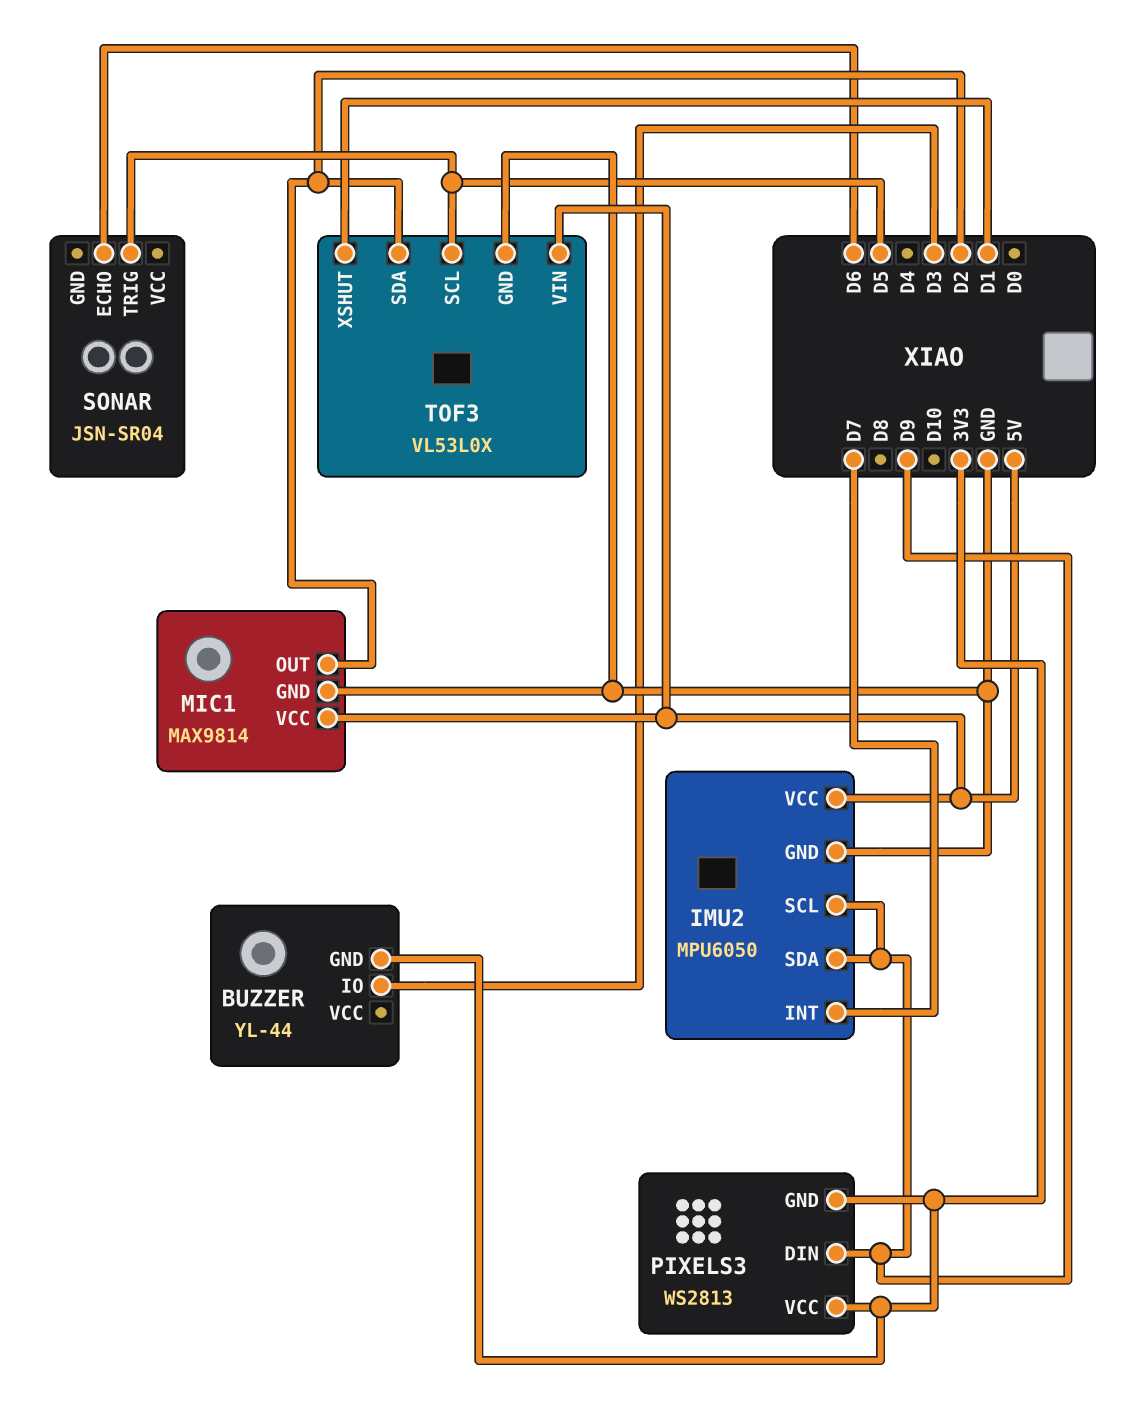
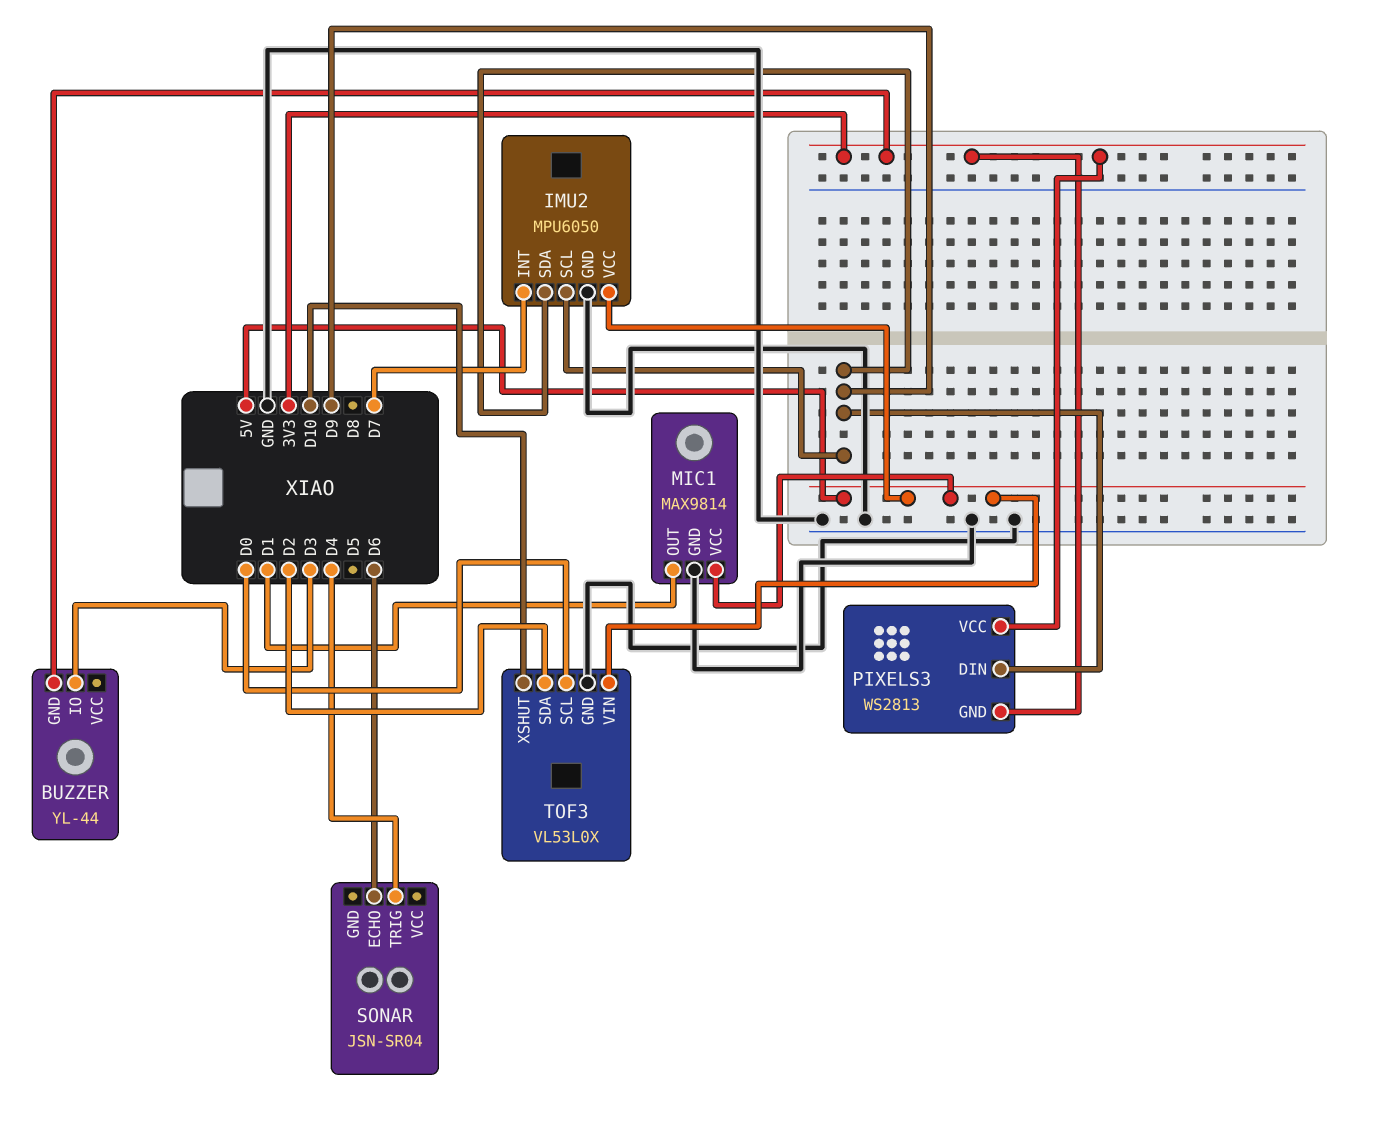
MIC1 pin OUT: D2 -> D1
SONAR pin TRIG: D5 -> D4
TOF3 pin SCL: D5 -> D0
TOF3 pin XSHUT: D1 -> D10

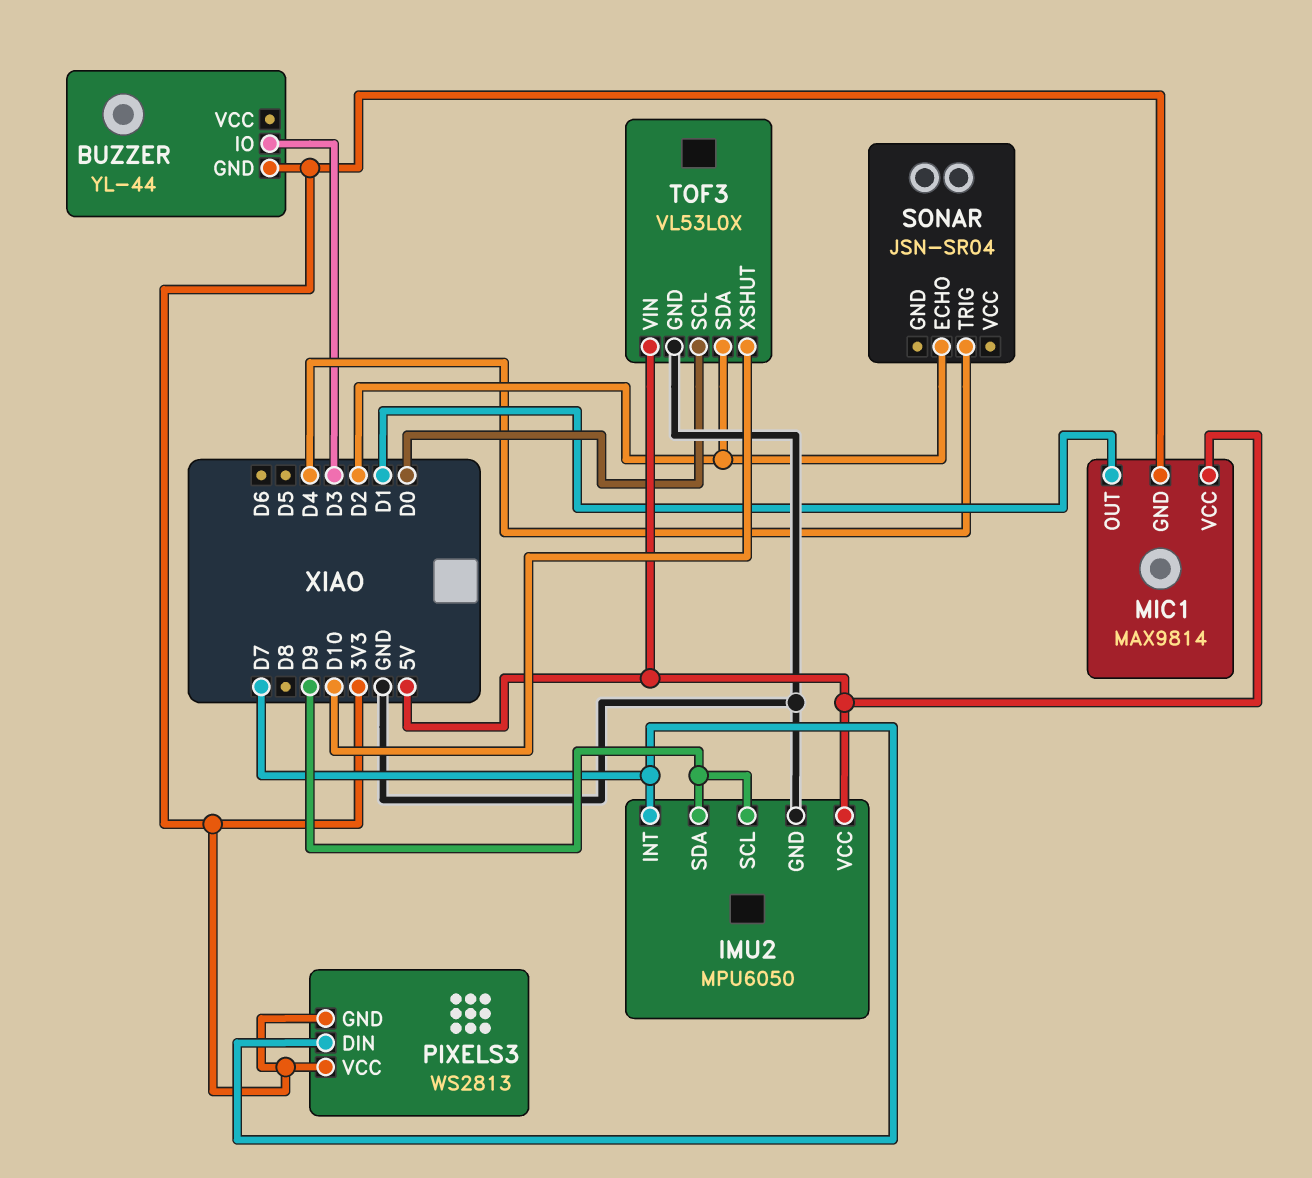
MIC1 pin GND: GND -> 3V3
PIXELS3 pin DIN: D9 -> D7
SONAR pin ECHO: D6 -> D2

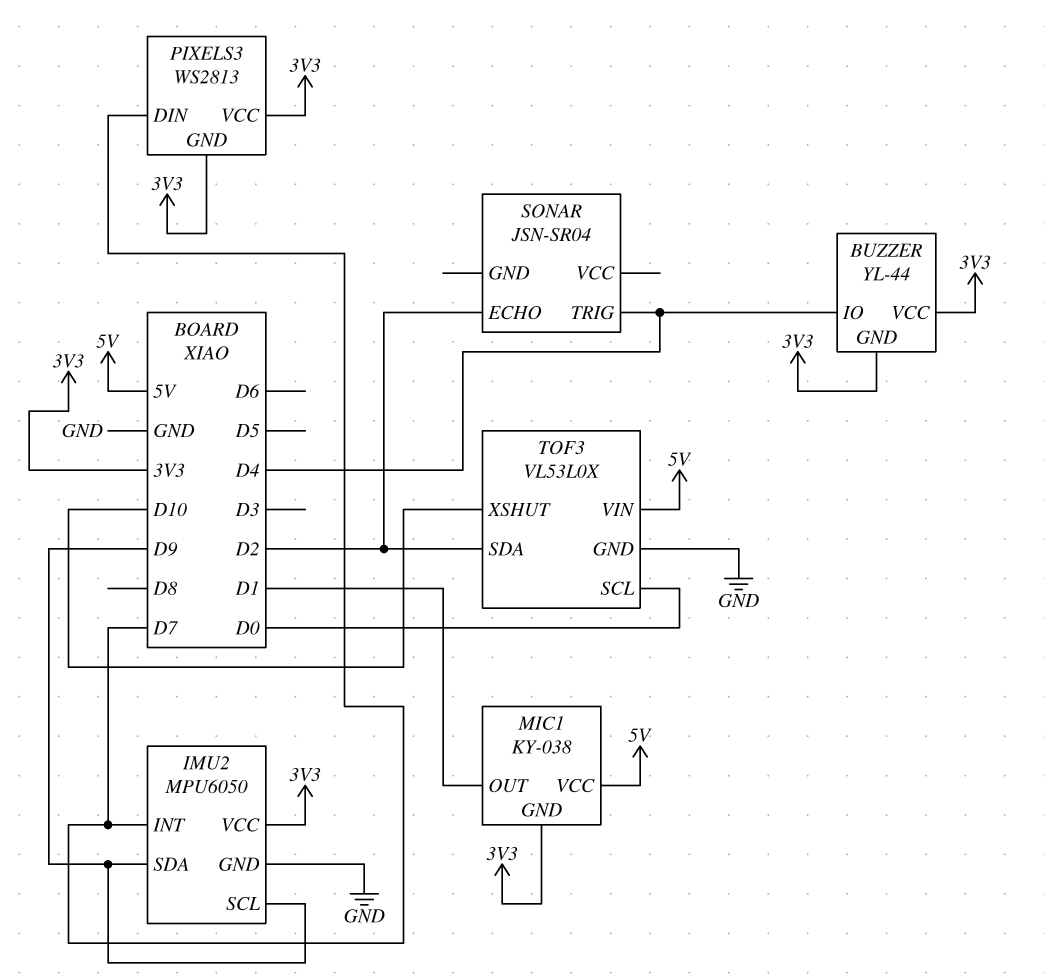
BUZZER pin IO: D3 -> D4
BUZZER pin VCC: none -> 3V3
IMU2 pin VCC: 5V -> 3V3
MIC1: MAX9814 -> KY-038

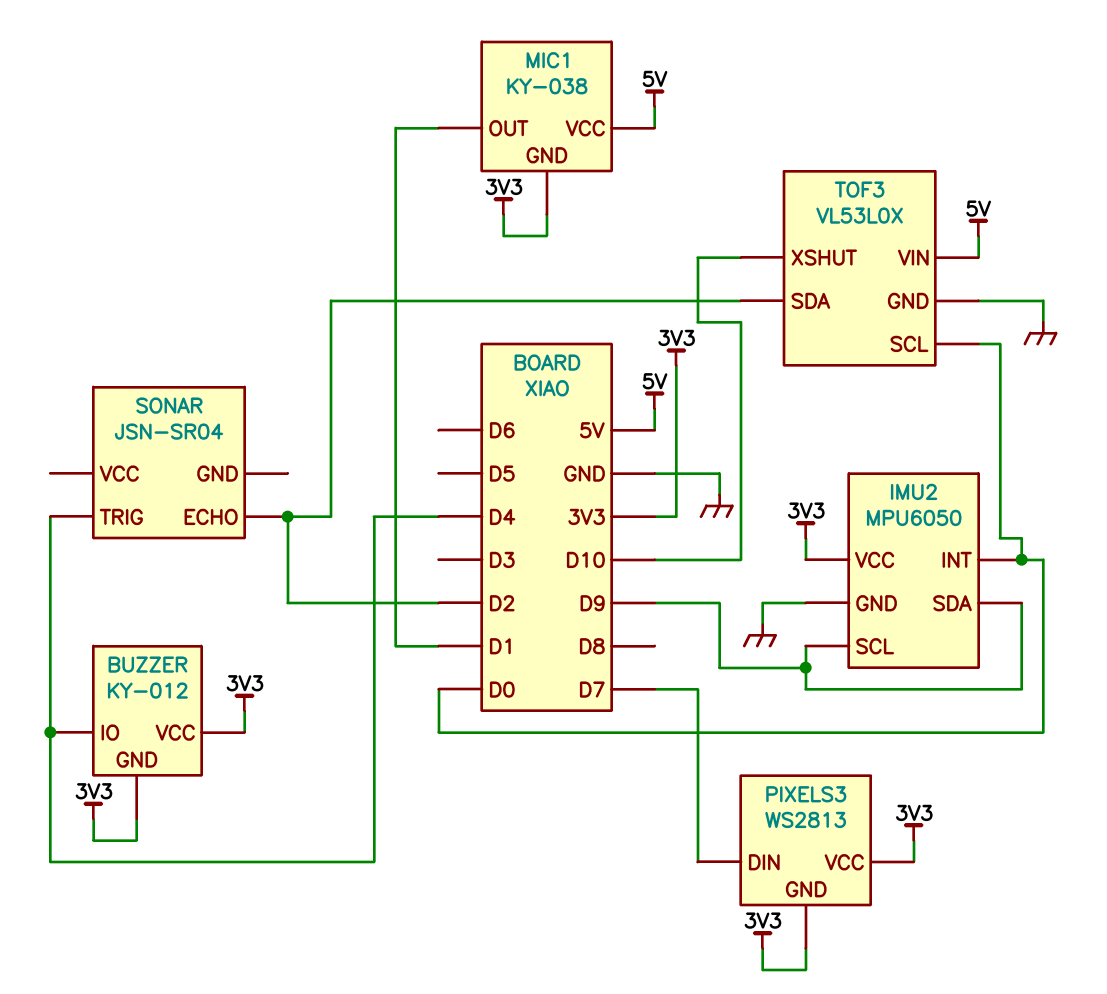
BUZZER: YL-44 -> KY-012
IMU2 pin INT: D7 -> D0

